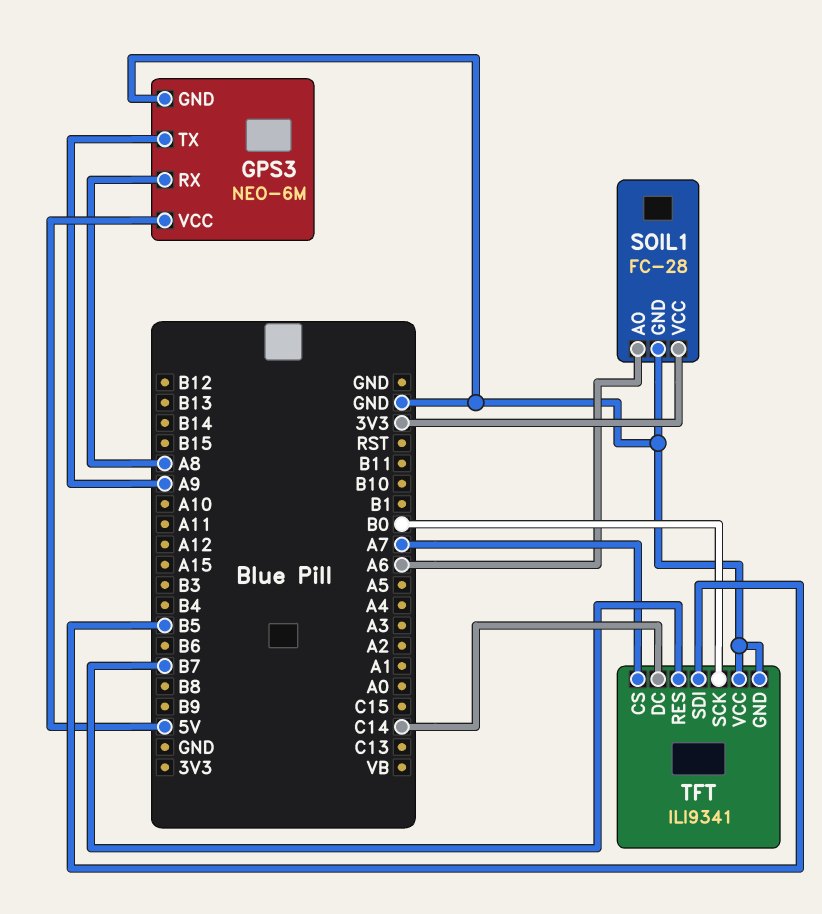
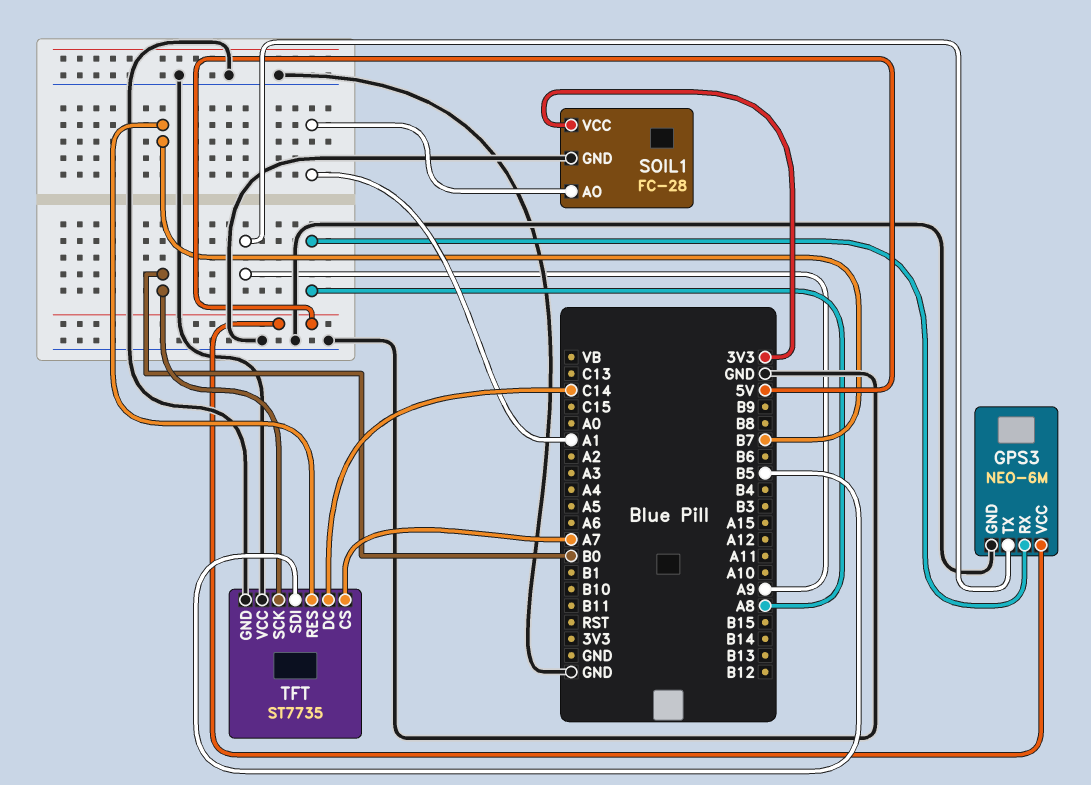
SOIL1 pin AO: A6 -> A1
TFT: ILI9341 -> ST7735

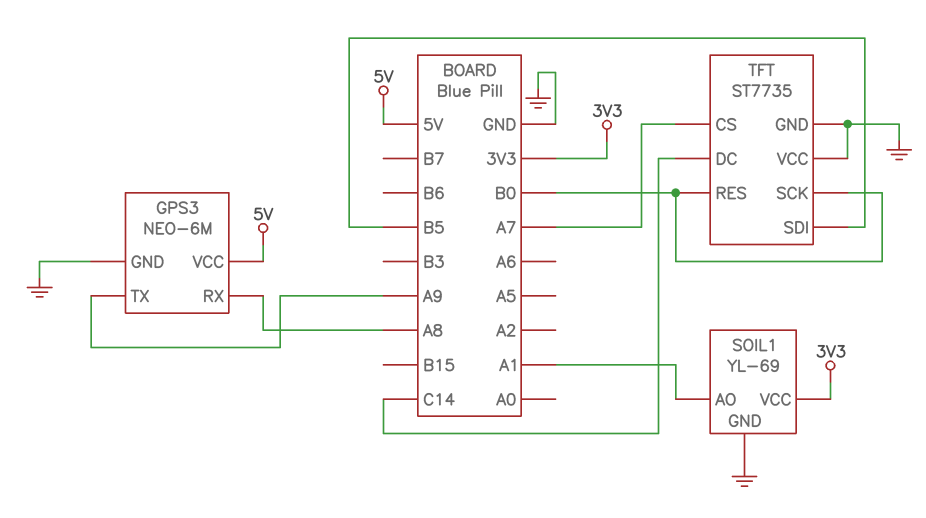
SOIL1: FC-28 -> YL-69
TFT pin RES: B7 -> B0

